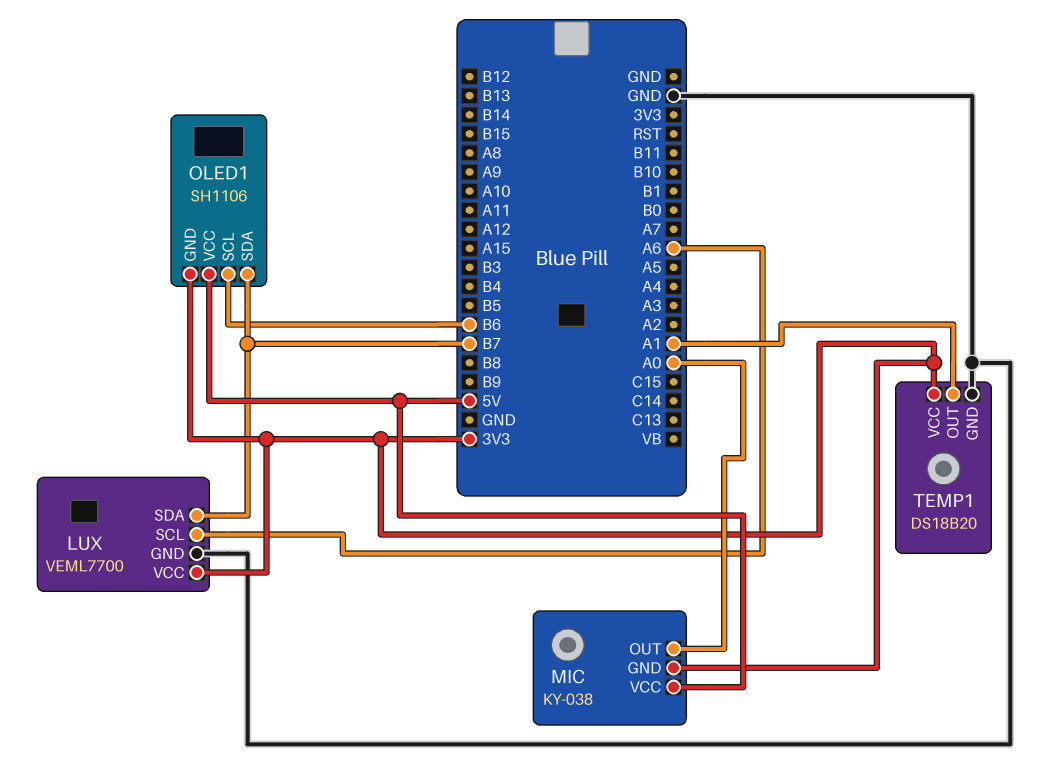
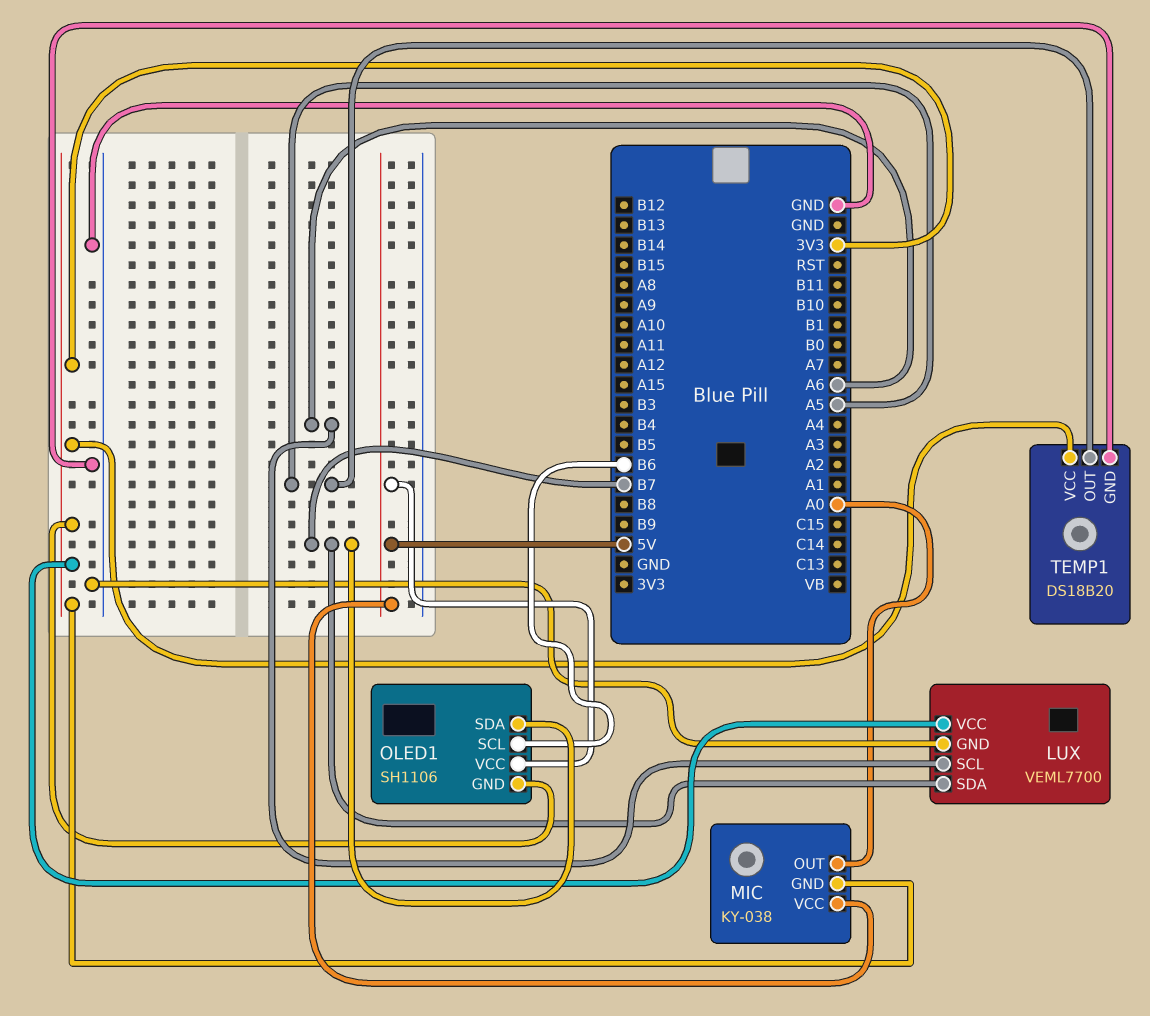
TEMP1 pin OUT: A1 -> A5

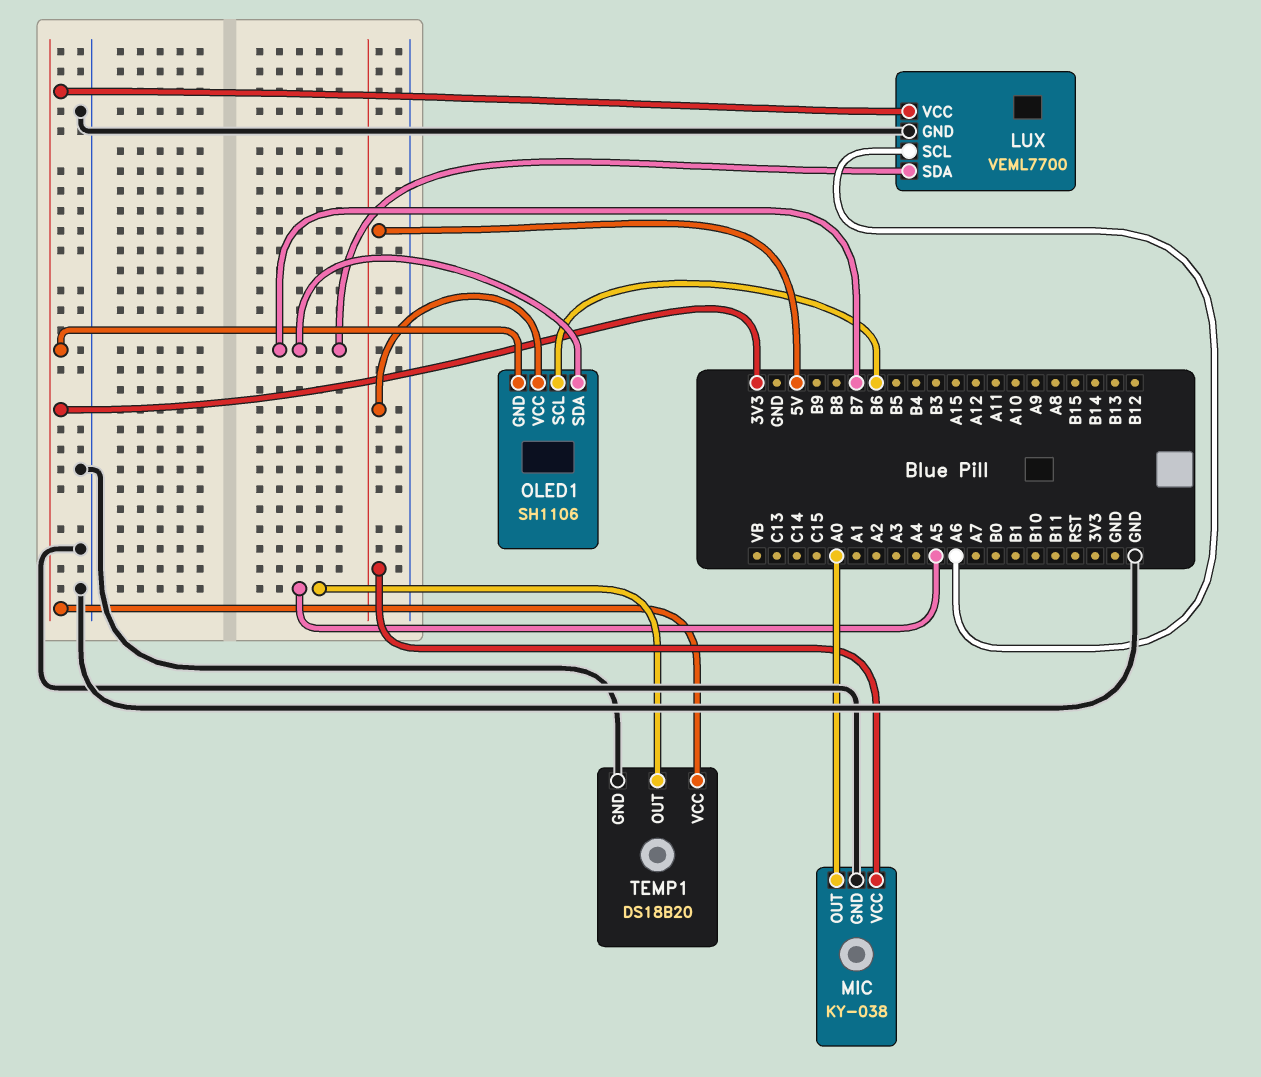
MIC pin GND: 3V3 -> GND

